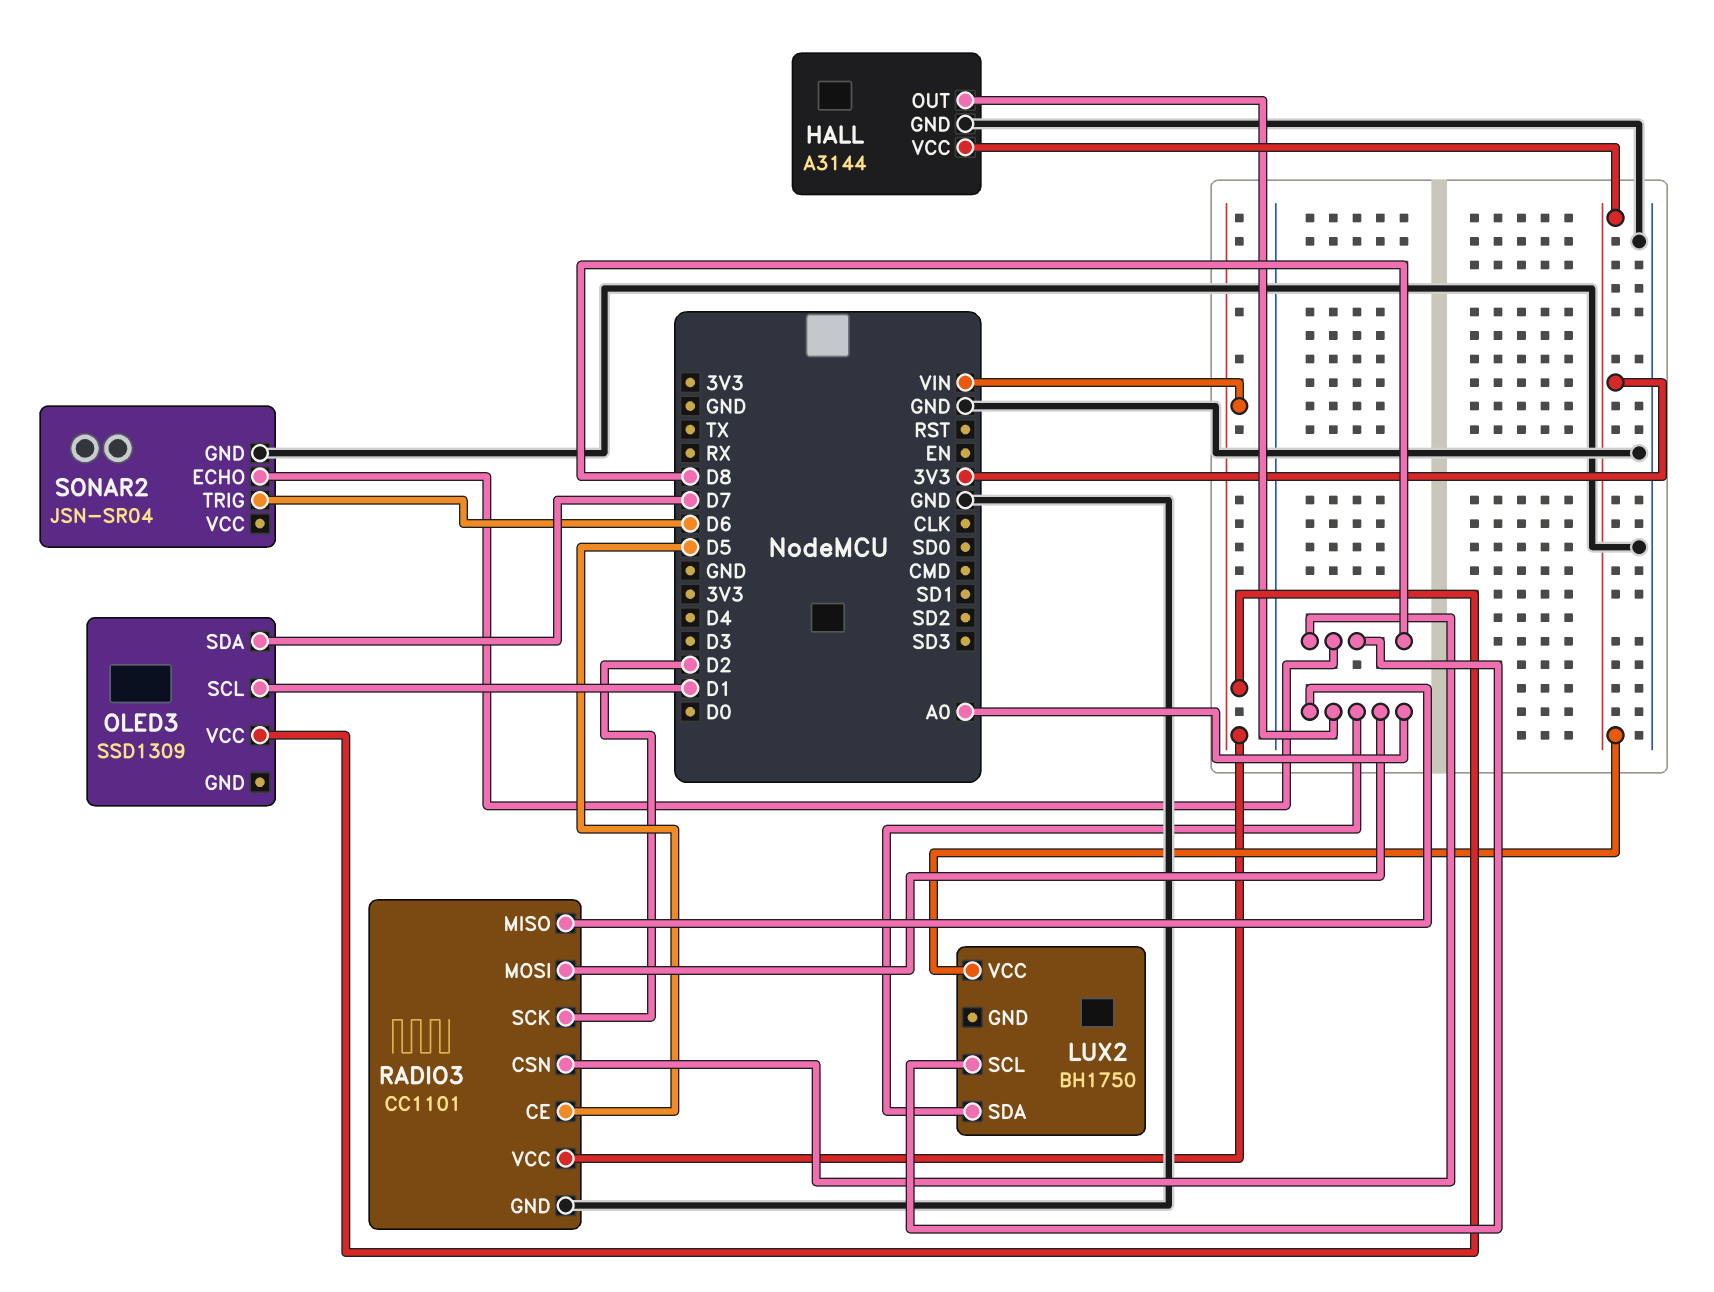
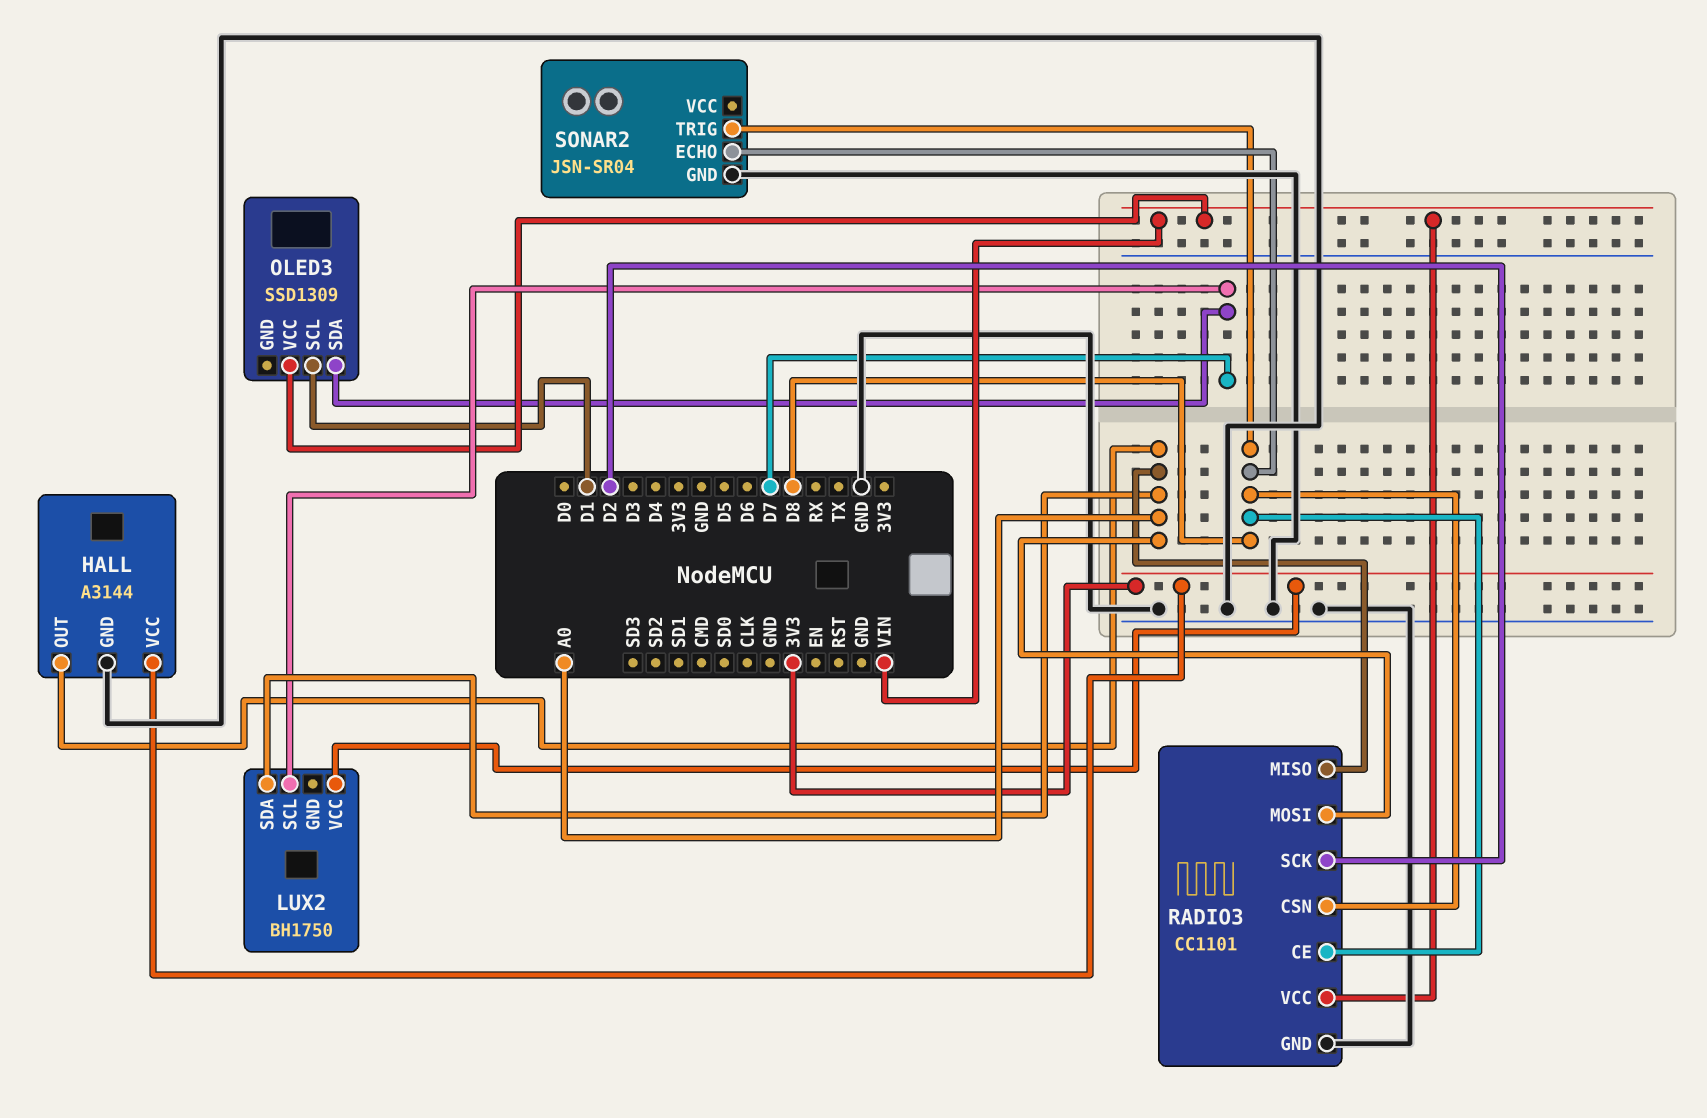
LUX2 pin SCL: D8 -> D7
RADIO3 pin CE: D5 -> D8
SONAR2 pin TRIG: D6 -> D8

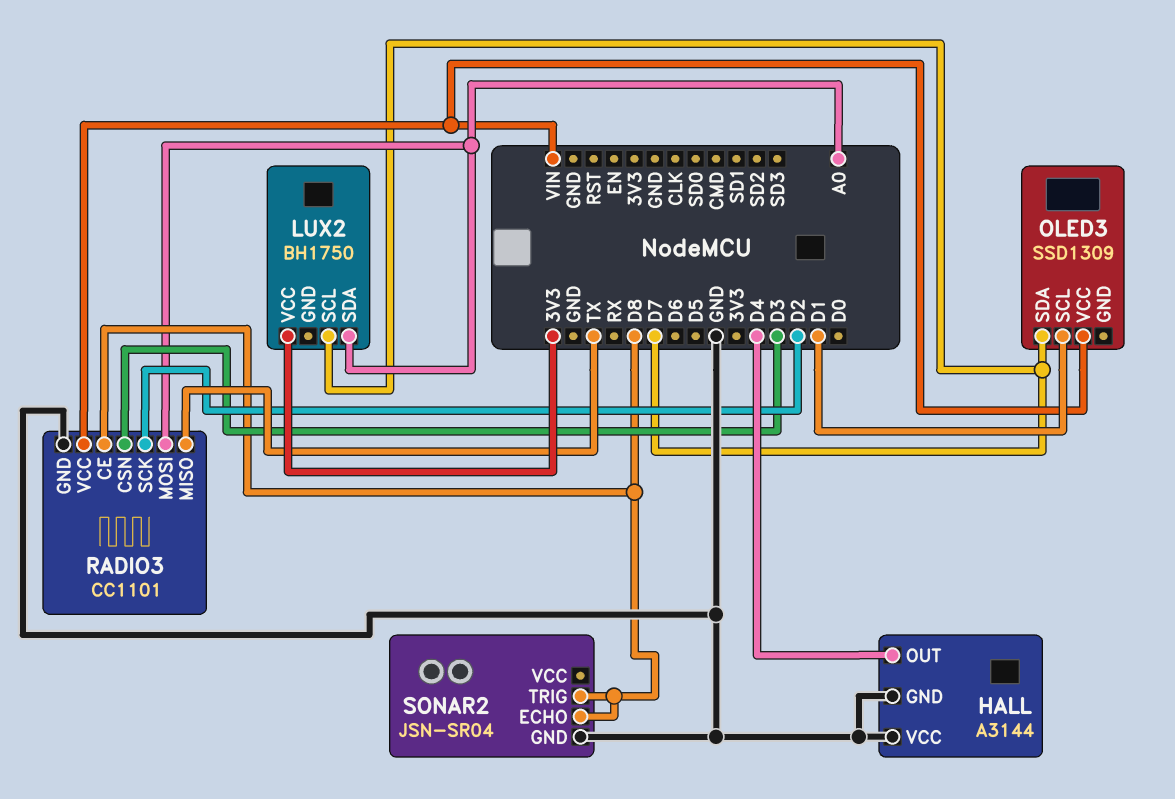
HALL pin OUT: A0 -> D4
HALL pin VCC: 3V3 -> GND
RADIO3 pin CSN: D8 -> D3
RADIO3 pin MISO: A0 -> TX

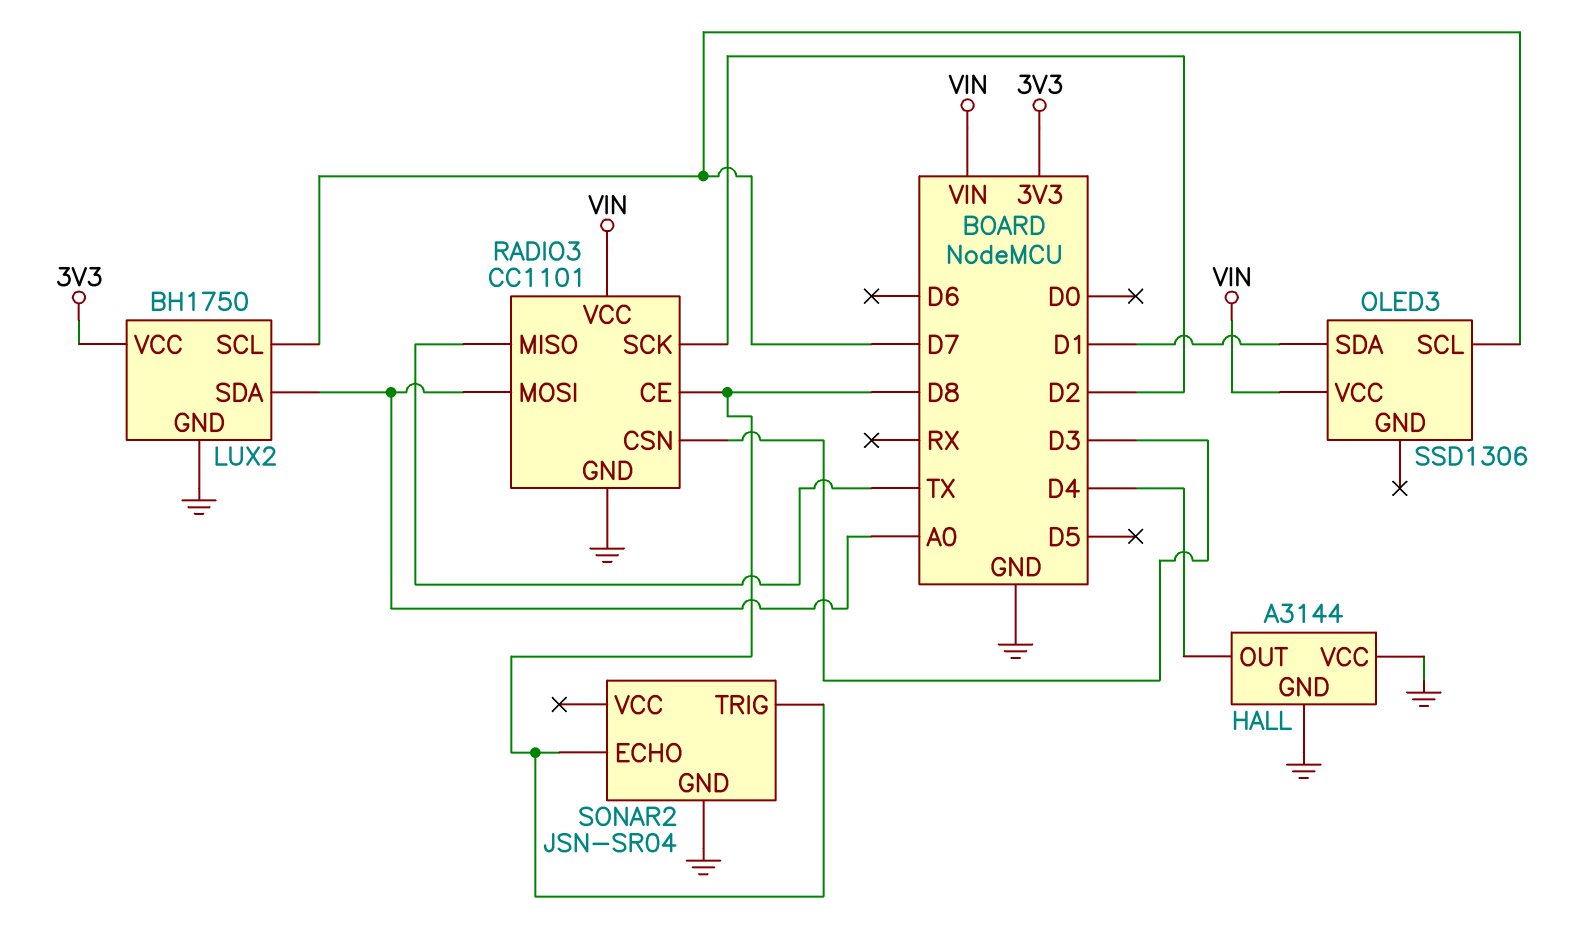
LUX2 pin GND: none -> GND
OLED3: SSD1309 -> SSD1306
OLED3 pin SCL: D1 -> D7
OLED3 pin SDA: D7 -> D1

